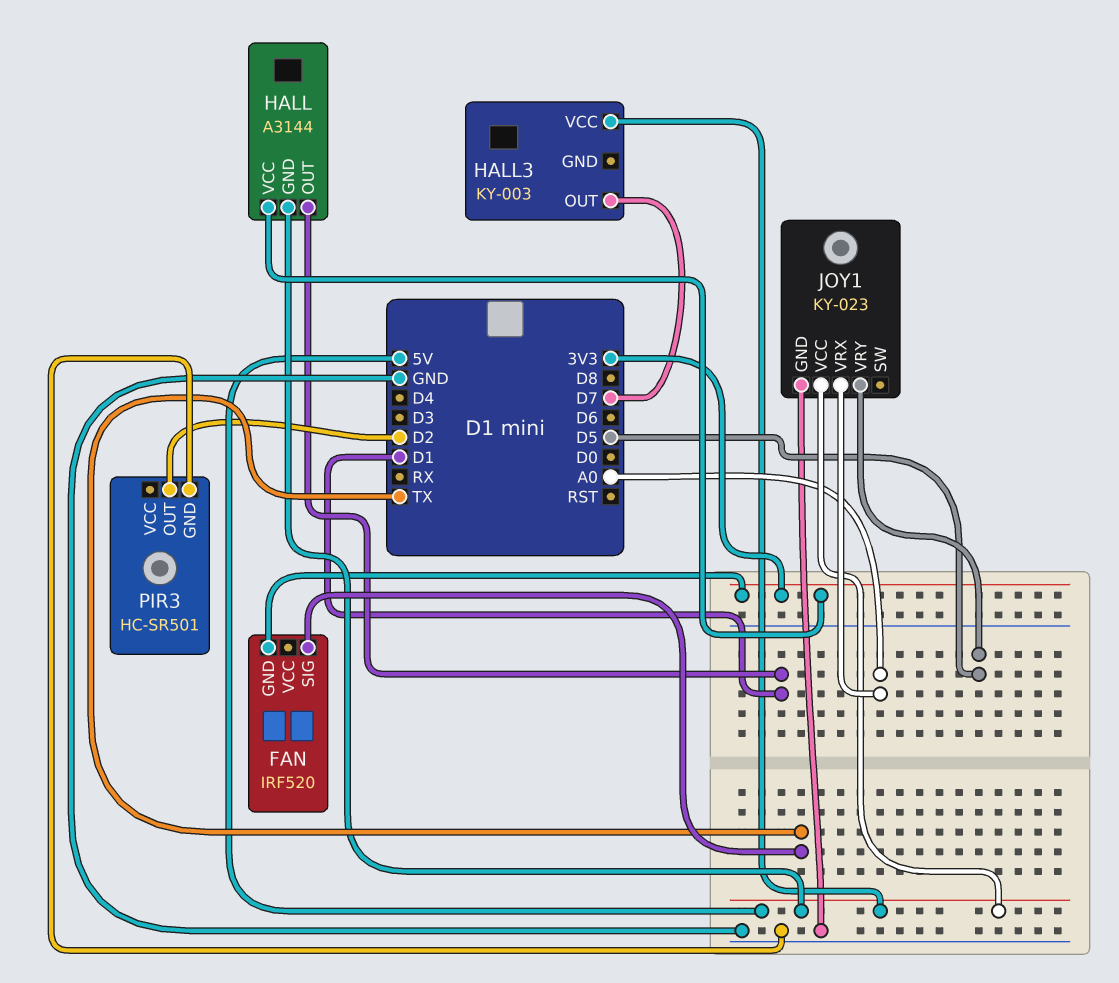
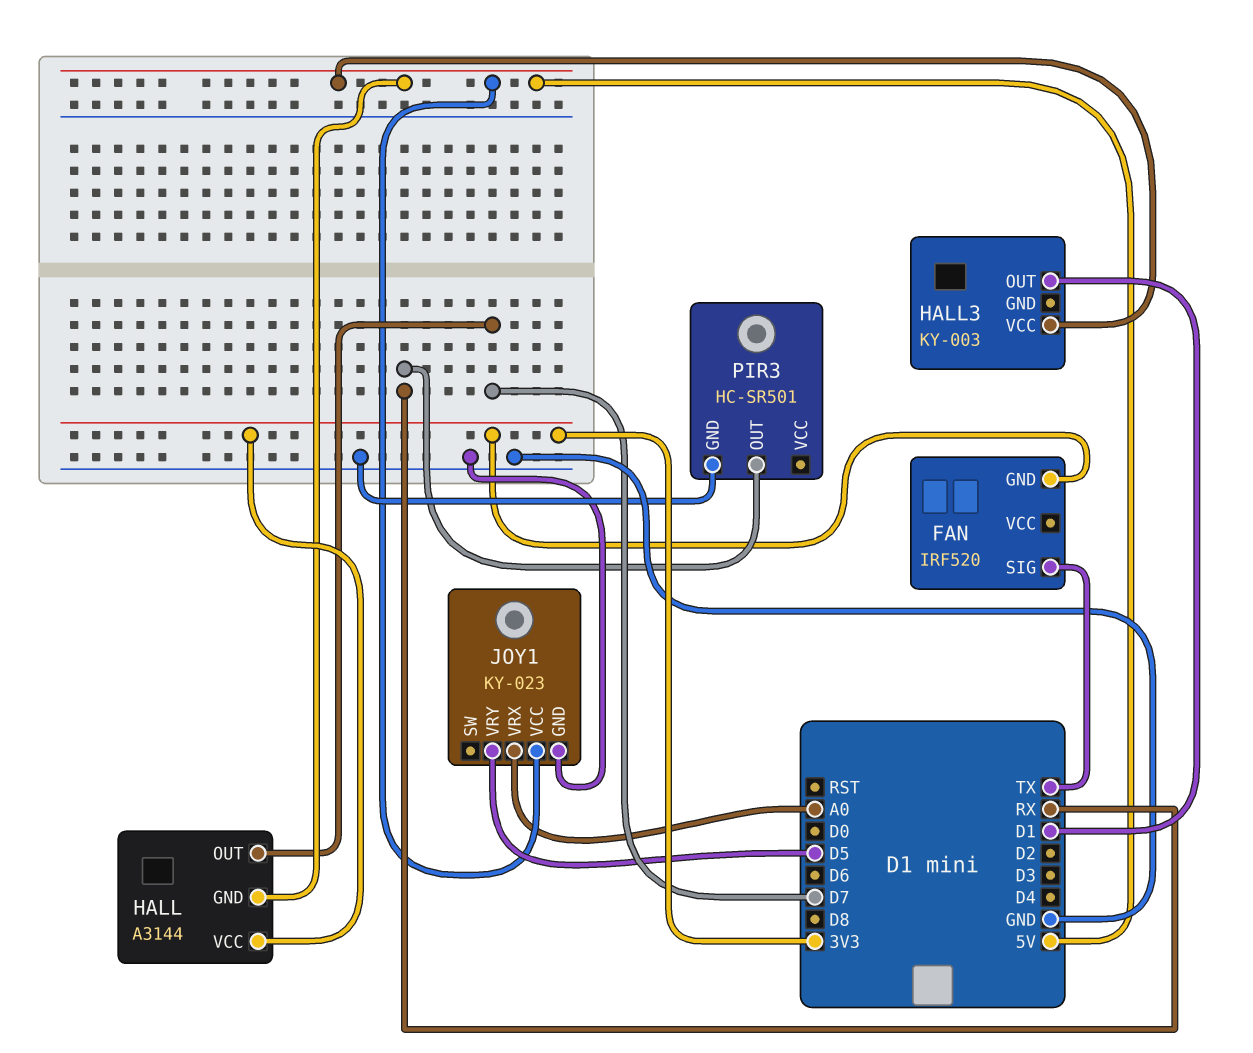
HALL pin OUT: D1 -> D7
HALL3 pin OUT: D7 -> D1
PIR3 pin OUT: D2 -> RX

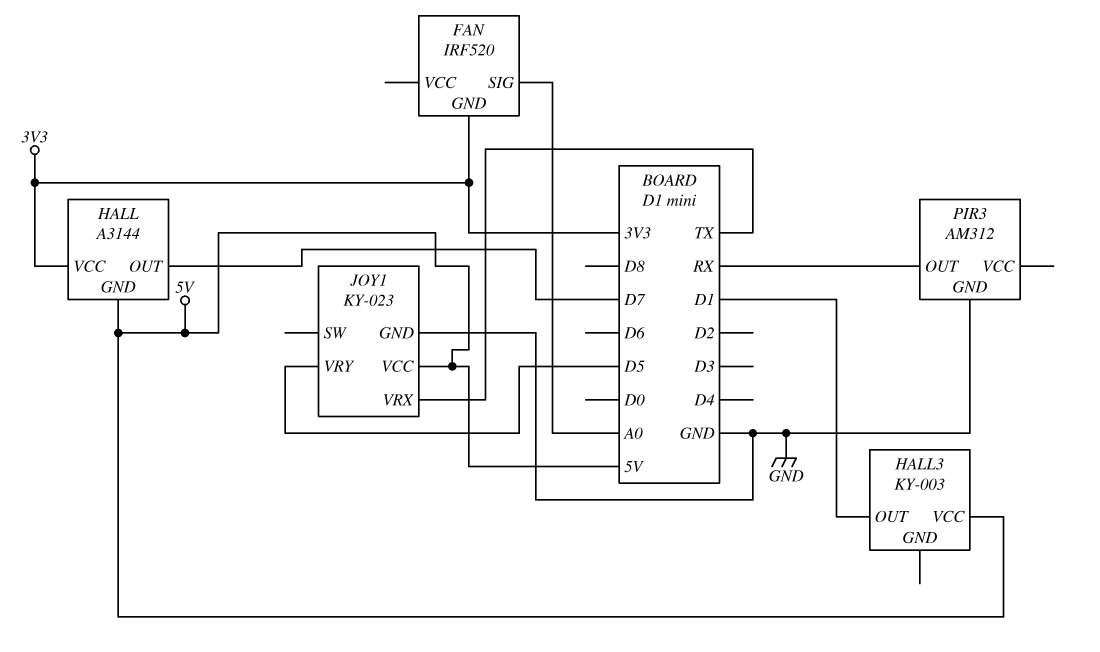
FAN pin SIG: TX -> A0
JOY1 pin VRX: A0 -> TX
PIR3: HC-SR501 -> AM312

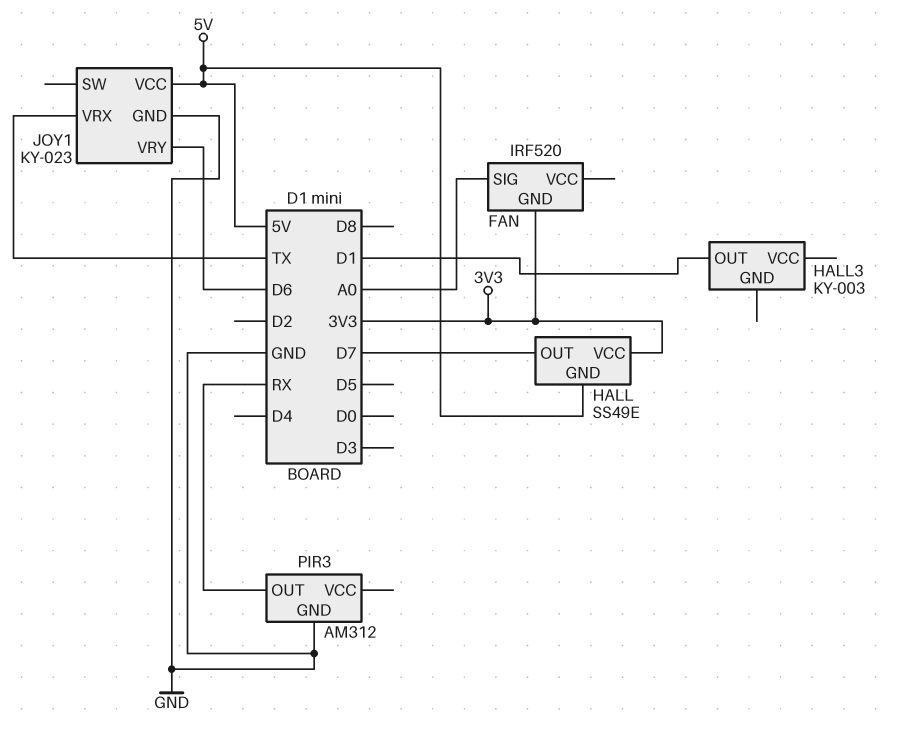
HALL: A3144 -> SS49E
HALL3 pin VCC: 5V -> none
JOY1 pin VRY: D5 -> D6

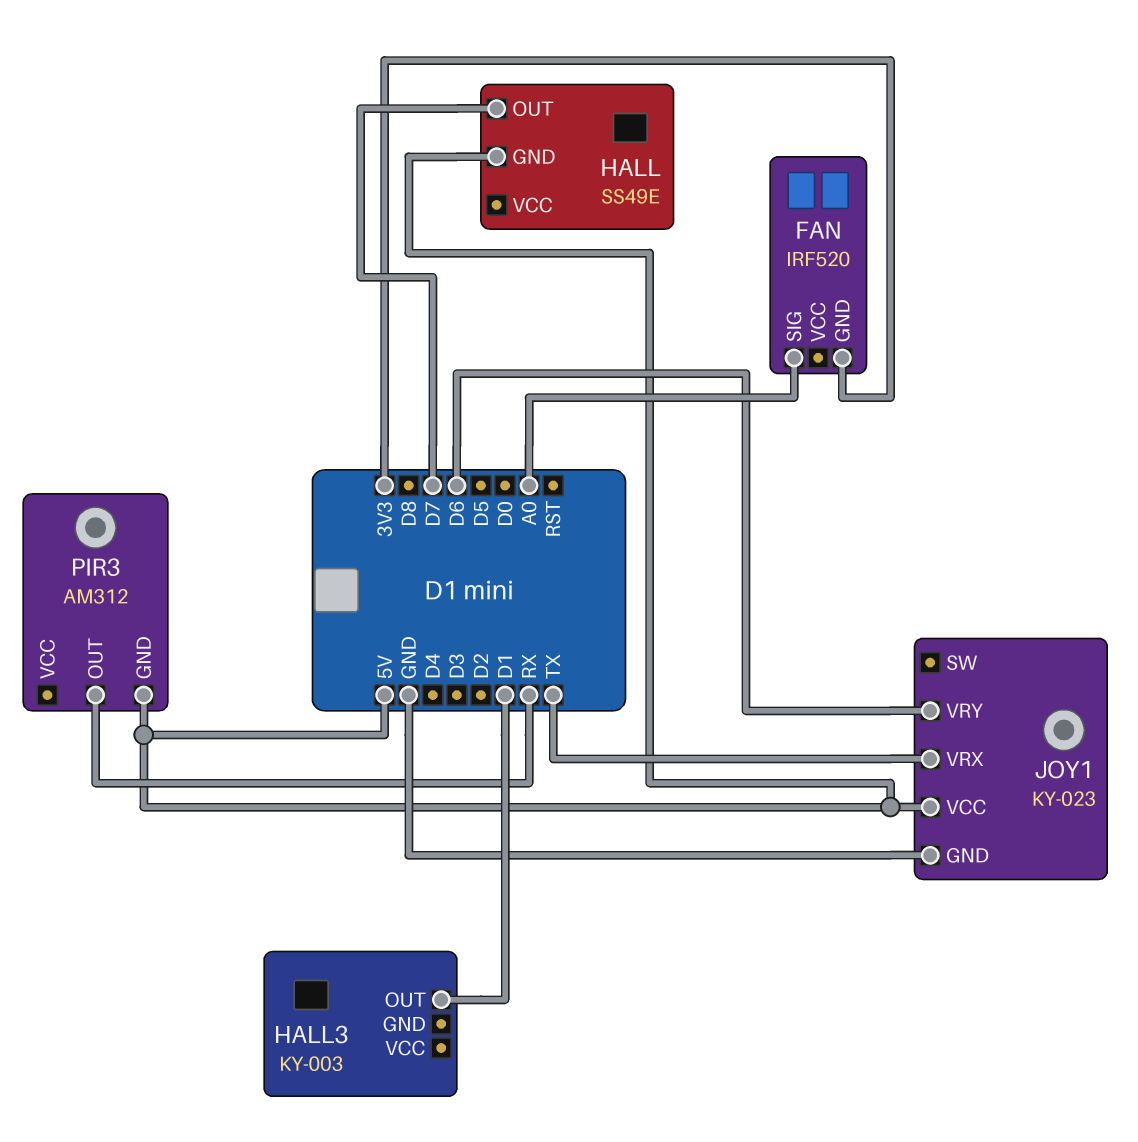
HALL pin VCC: 3V3 -> none
PIR3 pin GND: GND -> 5V

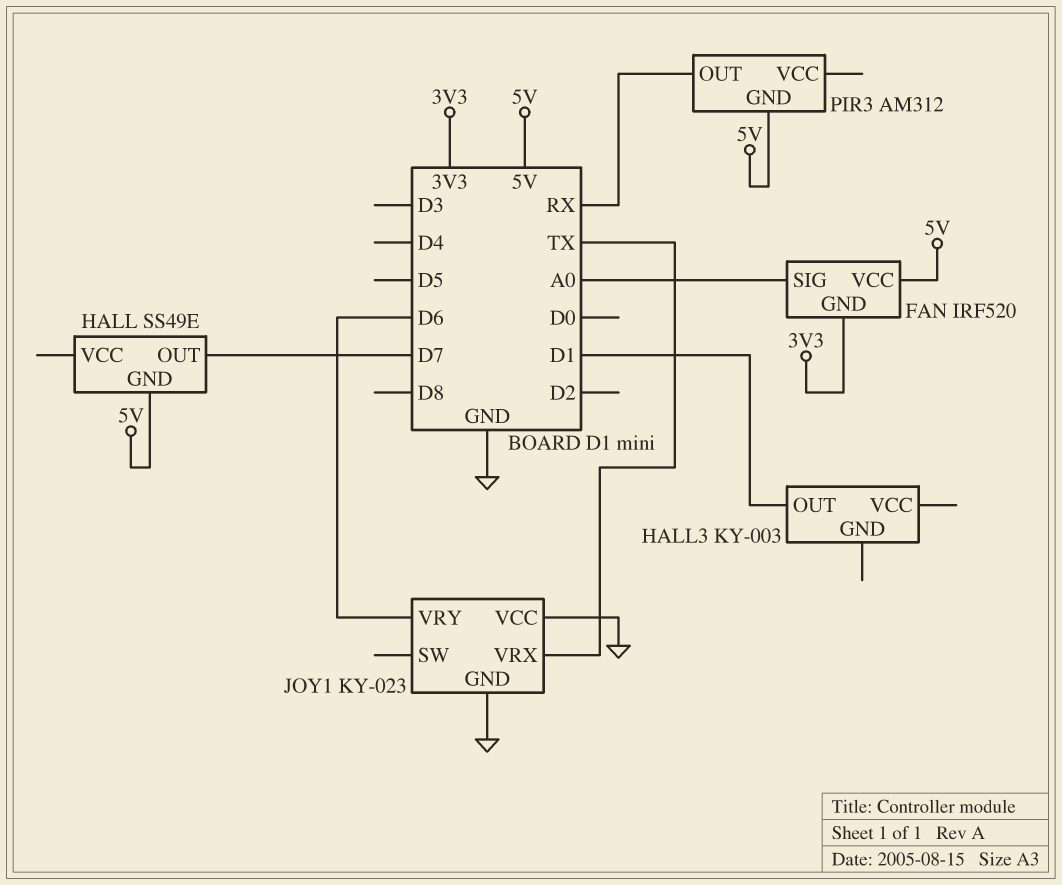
FAN pin VCC: none -> 5V
JOY1 pin VCC: 5V -> GND

